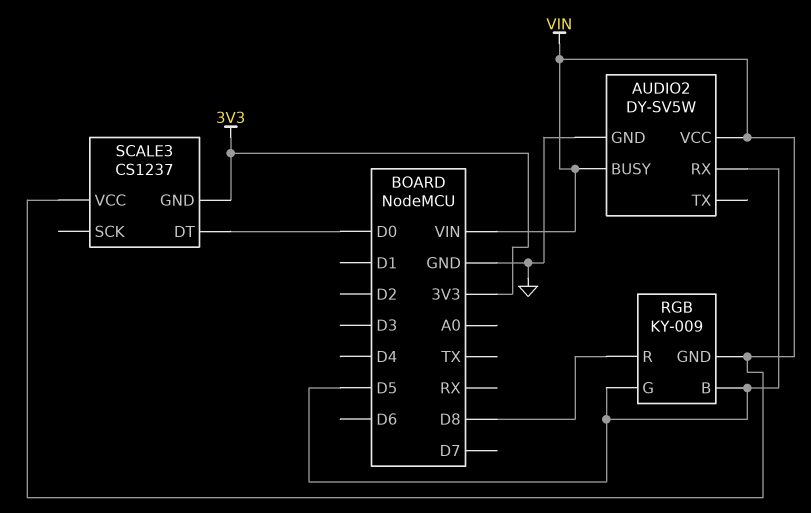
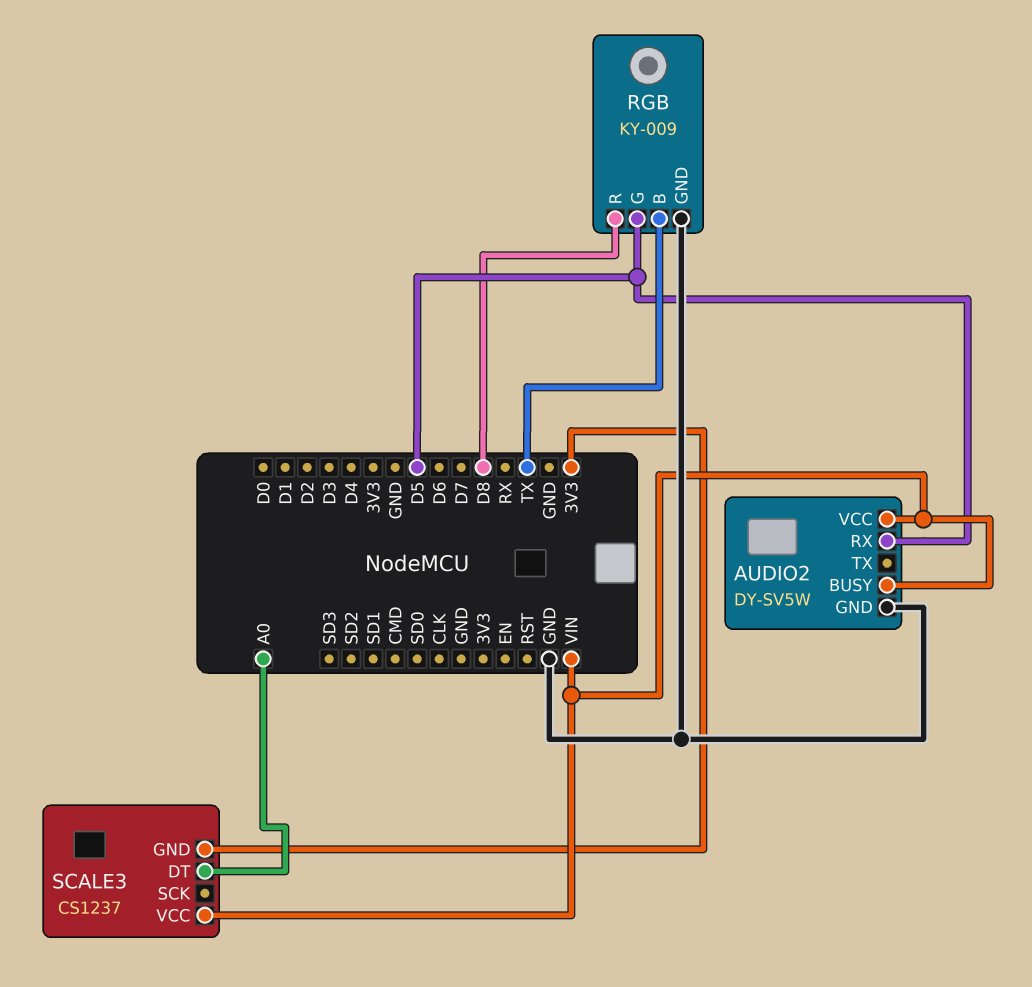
RGB pin B: D5 -> TX
RGB pin GND: VIN -> GND
SCALE3 pin DT: D0 -> A0

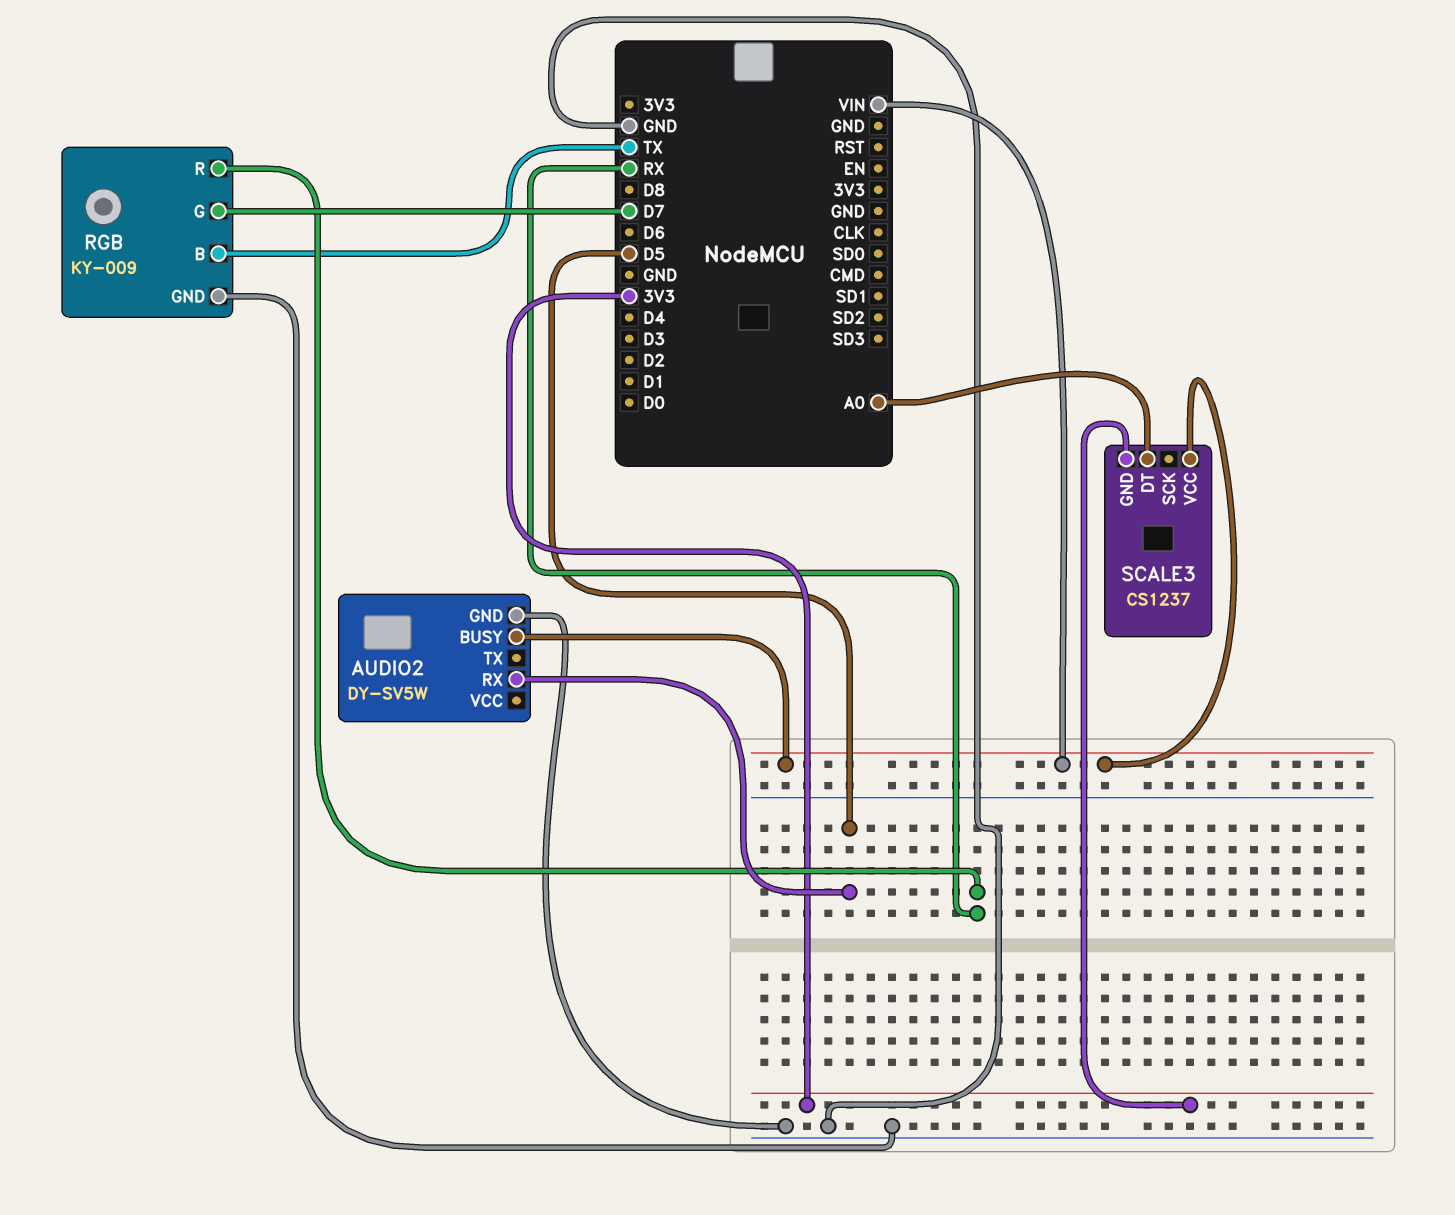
AUDIO2 pin VCC: VIN -> none
RGB pin G: D5 -> D7
RGB pin R: D8 -> RX

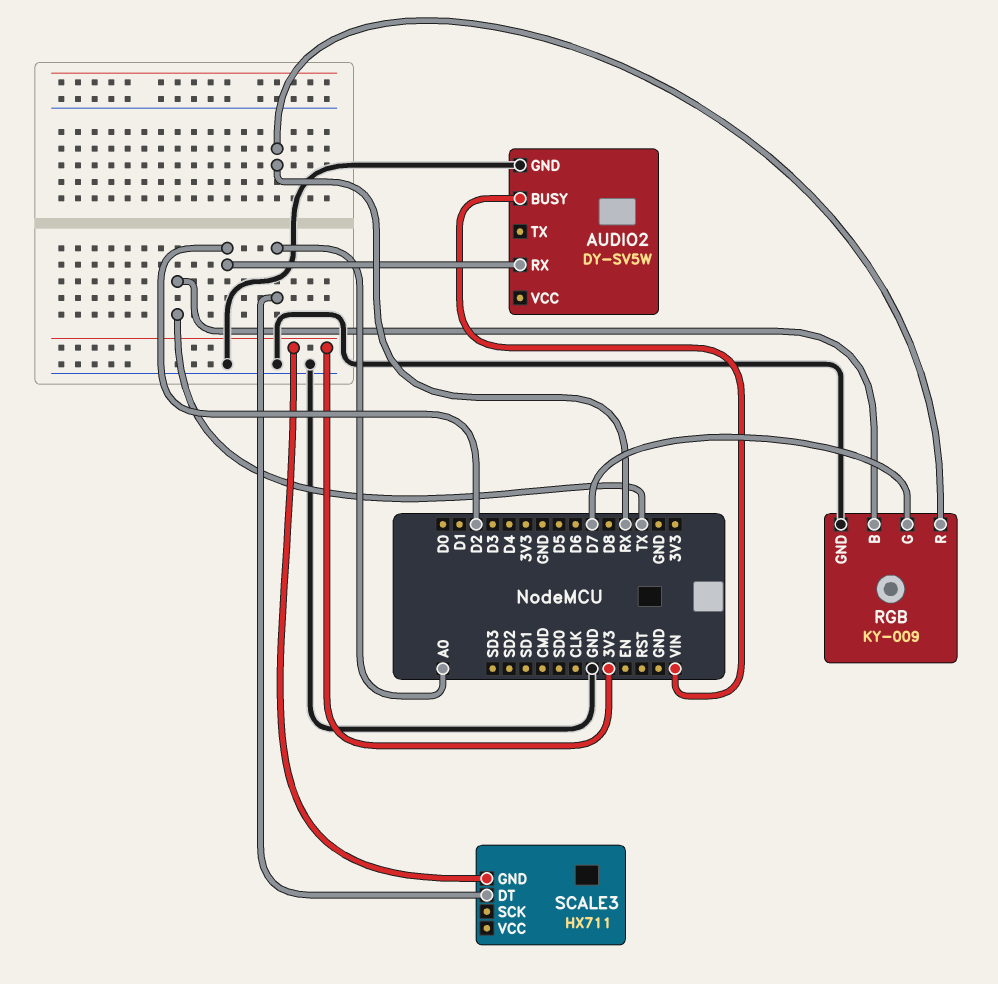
AUDIO2 pin RX: D5 -> D2
SCALE3: CS1237 -> HX711
SCALE3 pin VCC: VIN -> none

